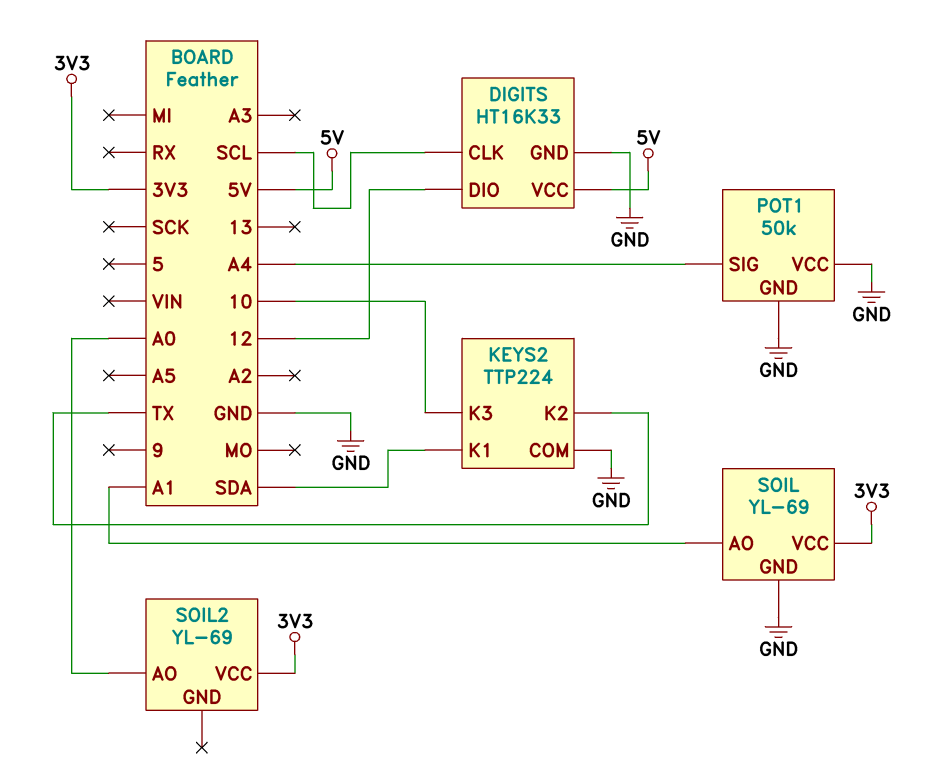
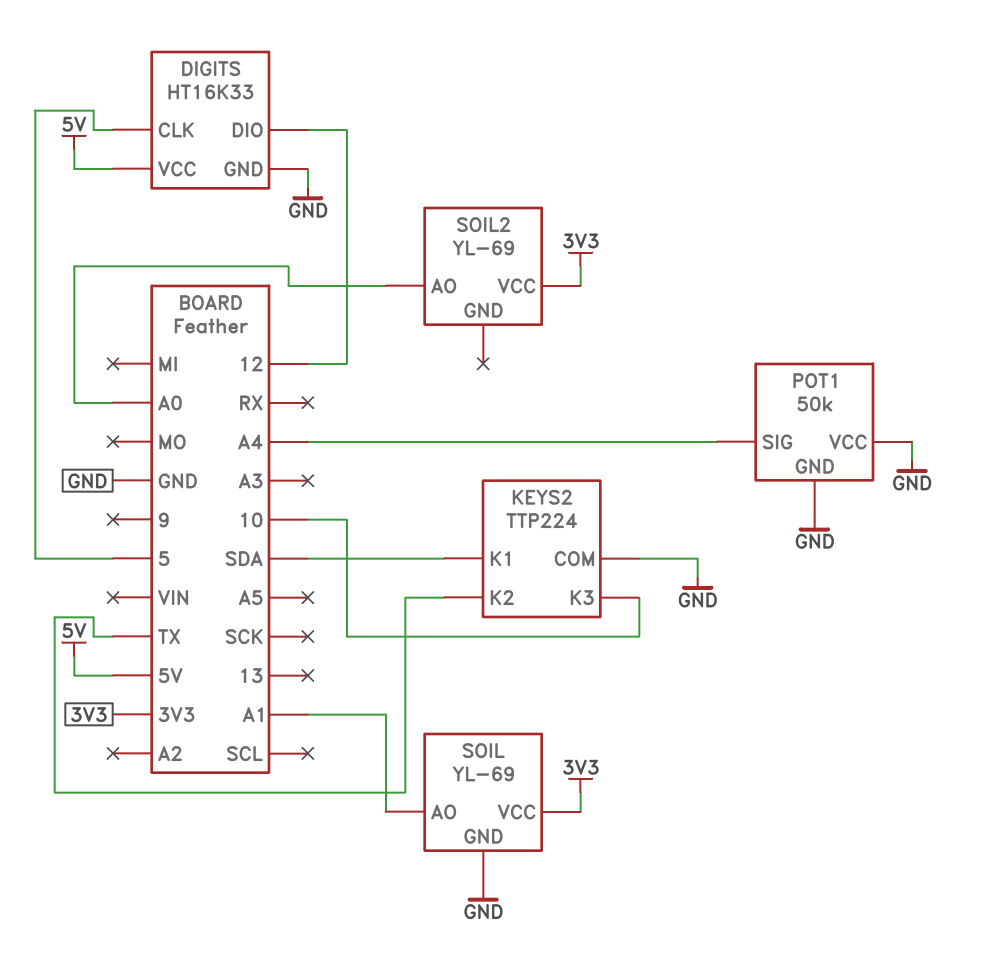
DIGITS pin CLK: SCL -> 5

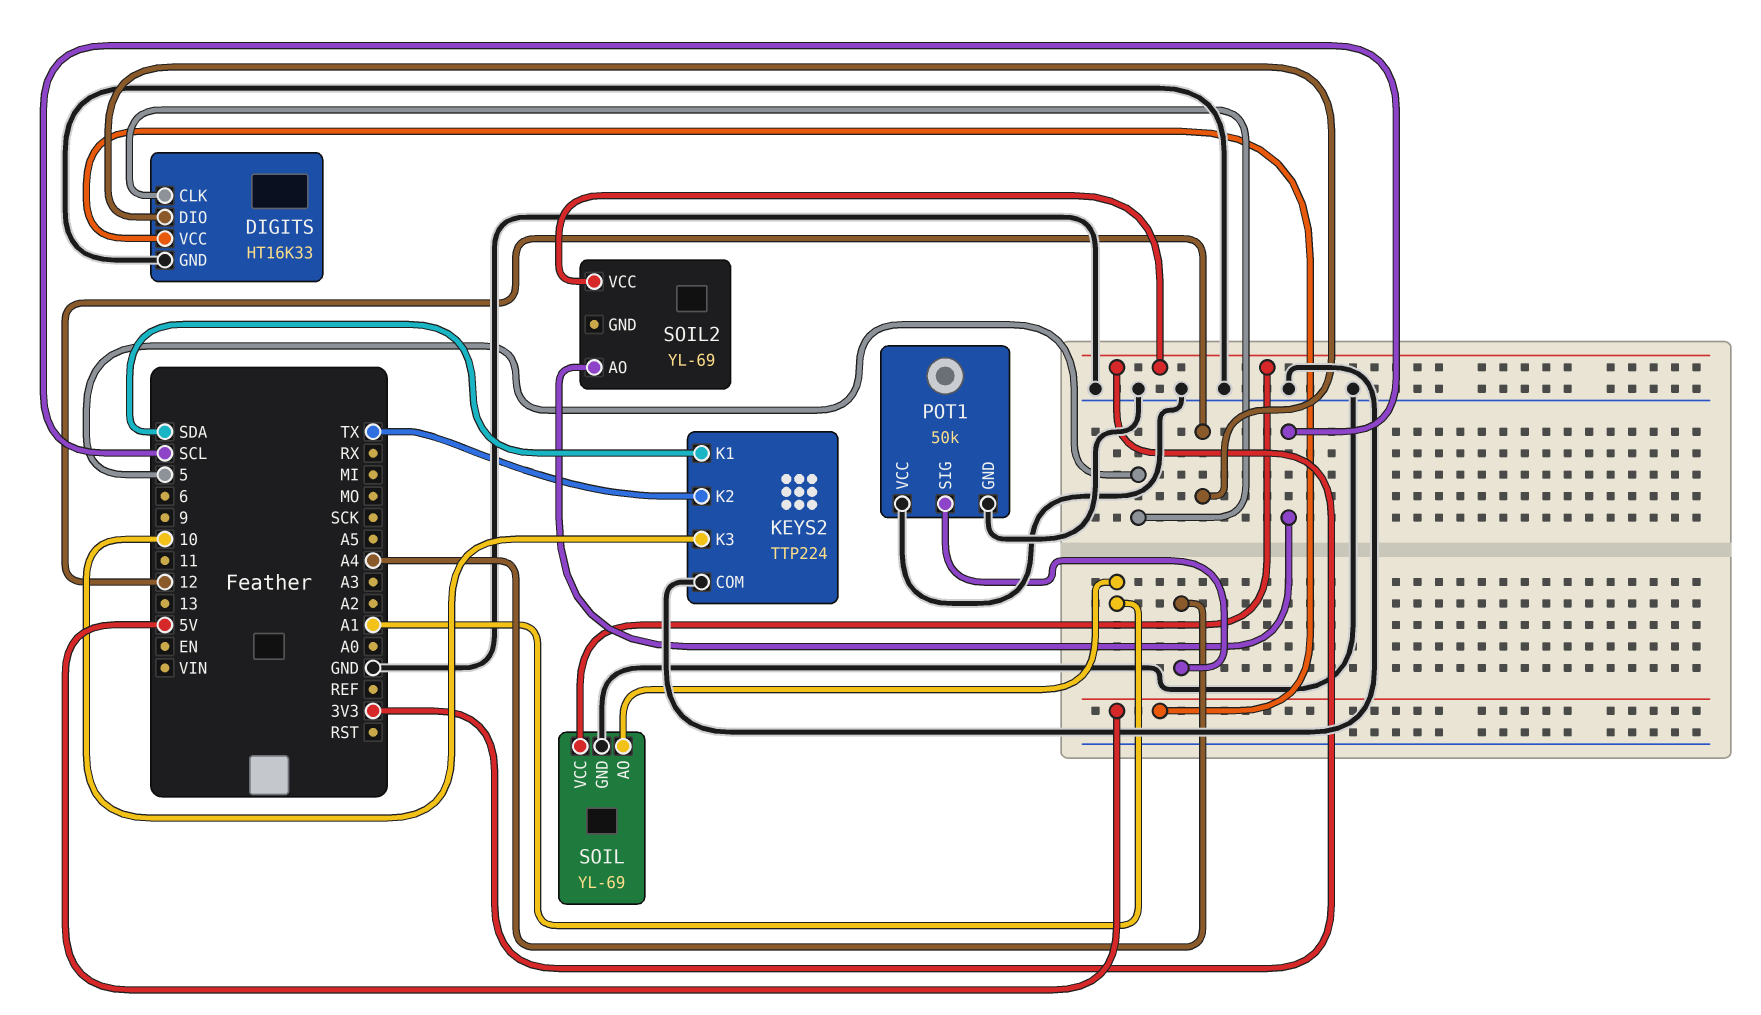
SOIL2 pin AO: A0 -> SCL

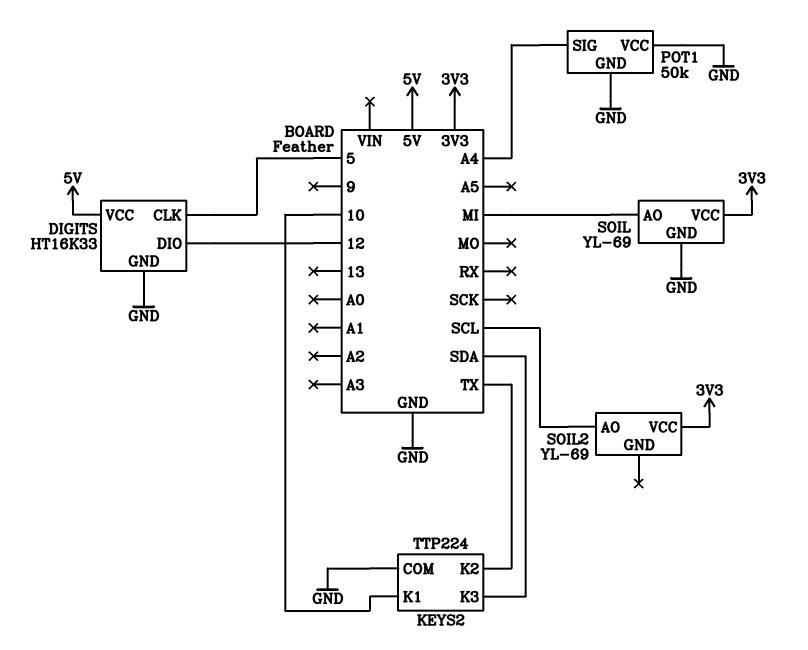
KEYS2 pin K1: SDA -> 10
KEYS2 pin K3: 10 -> SDA
SOIL pin AO: A1 -> MI

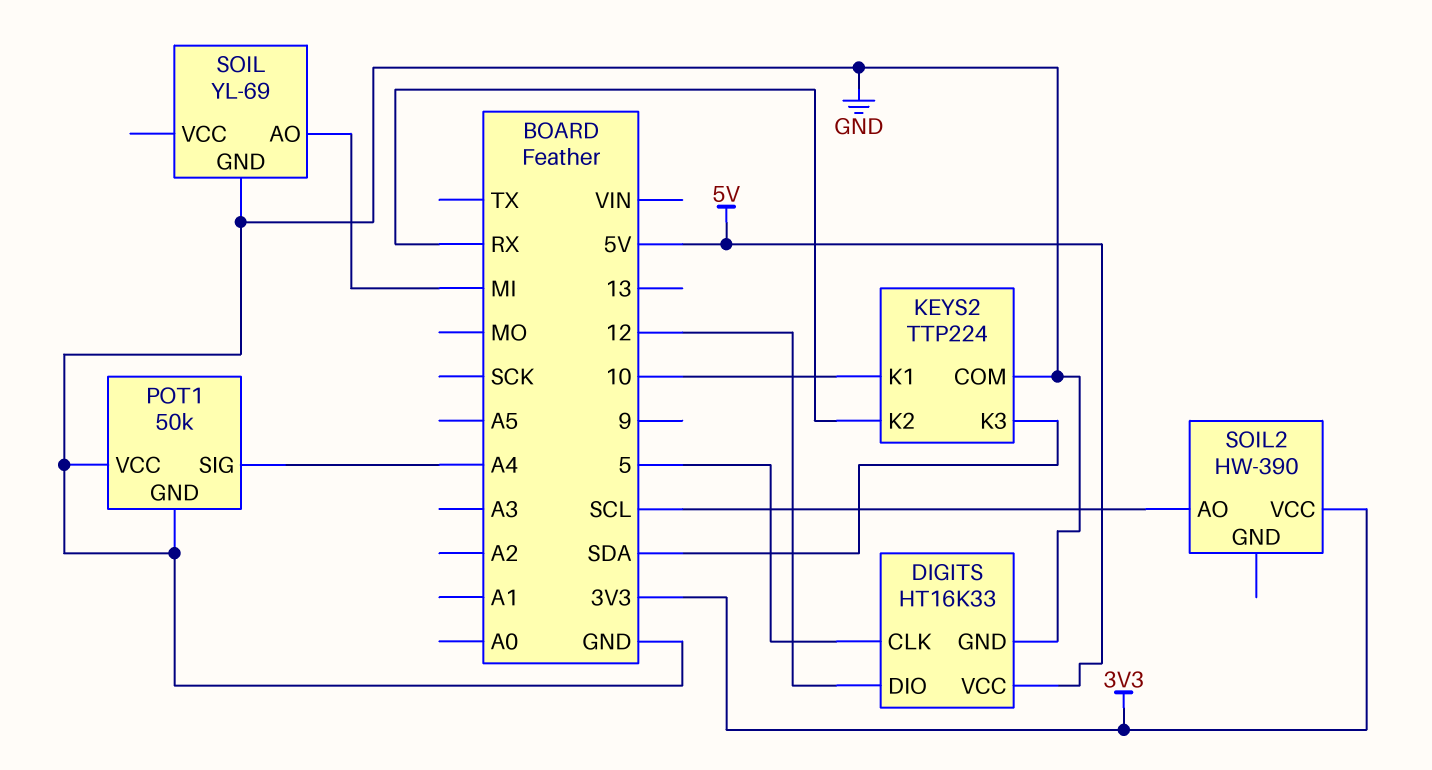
KEYS2 pin K2: TX -> RX
SOIL pin VCC: 3V3 -> none
SOIL2: YL-69 -> HW-390

